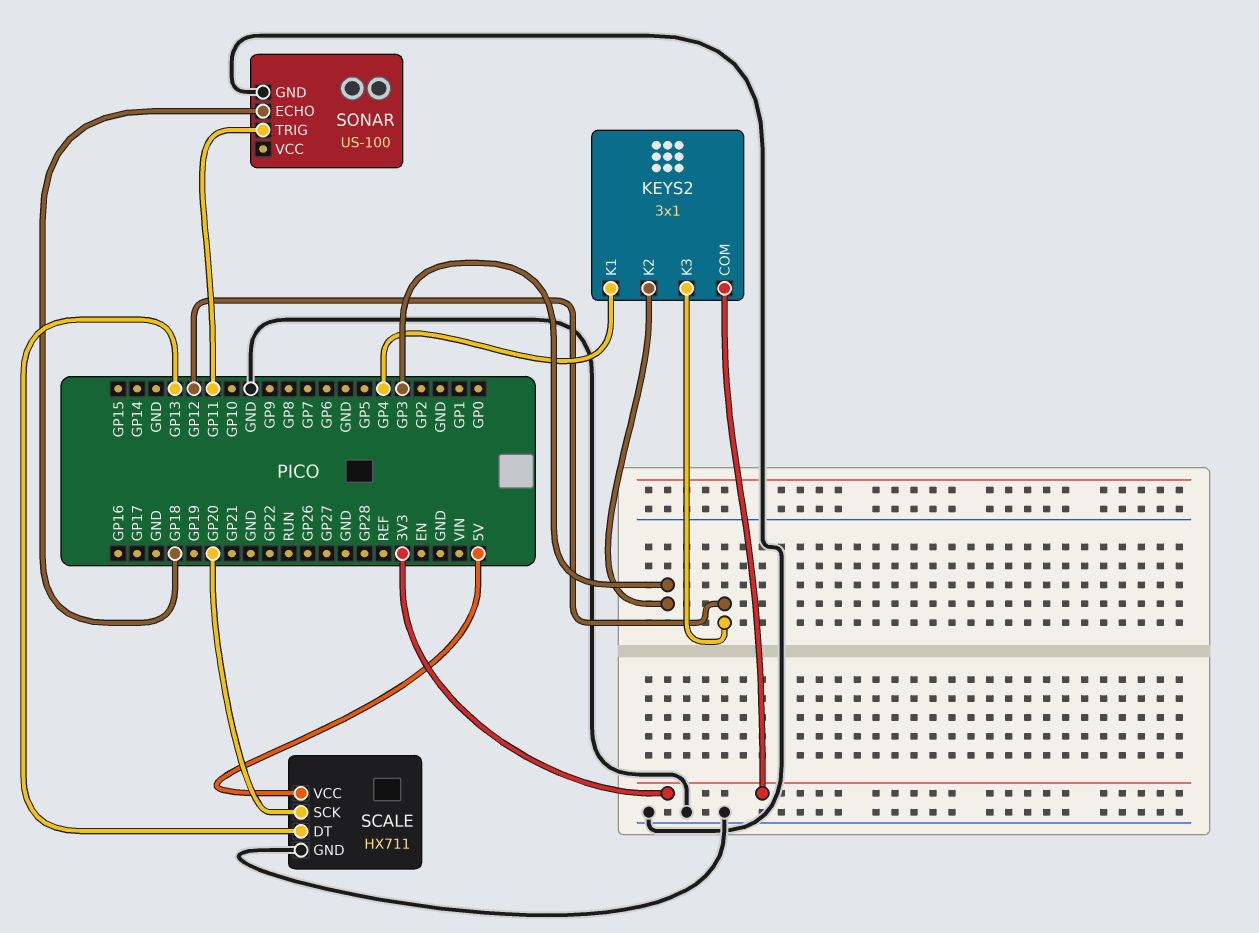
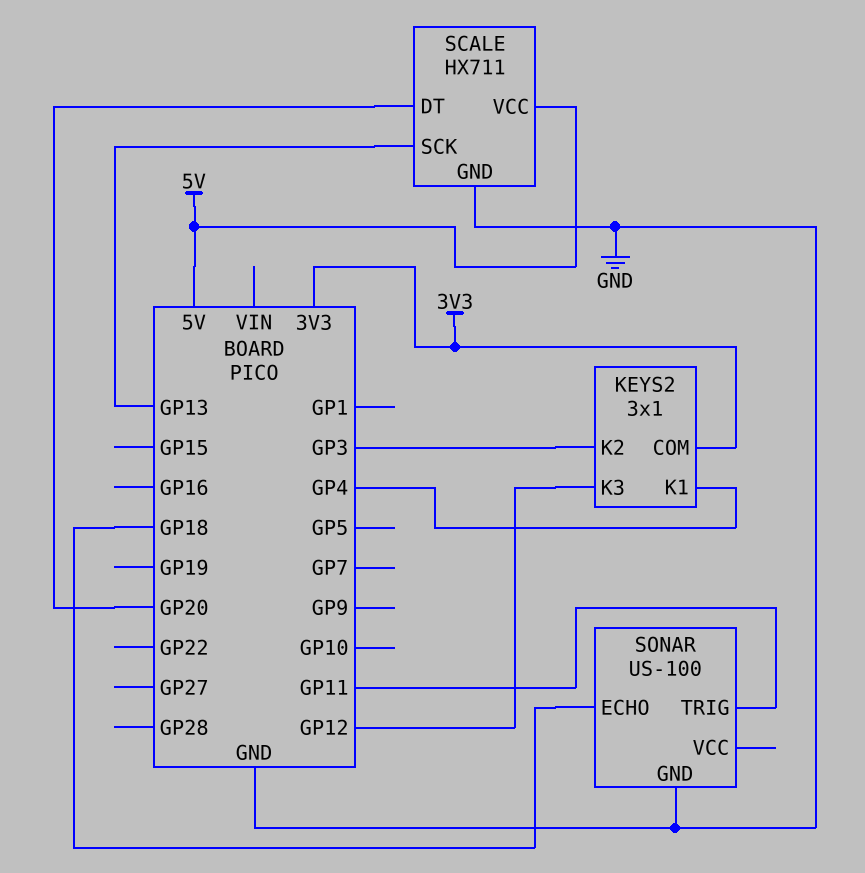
SCALE pin DT: GP13 -> GP20
SCALE pin SCK: GP20 -> GP13

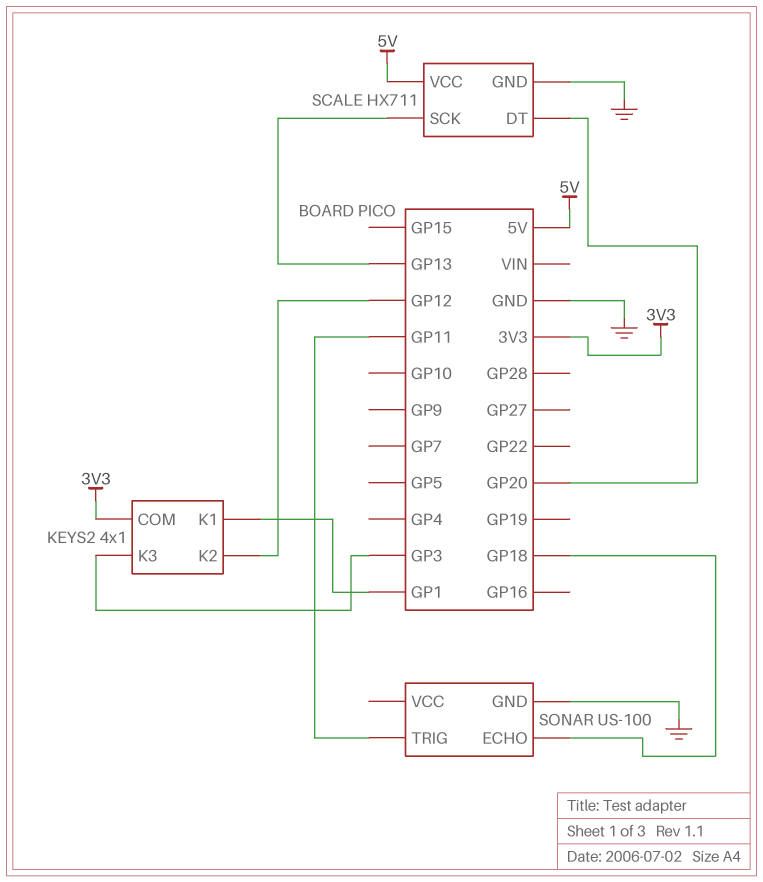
KEYS2: 3x1 -> 4x1
KEYS2 pin K1: GP4 -> GP1
KEYS2 pin K2: GP3 -> GP12
KEYS2 pin K3: GP12 -> GP3

